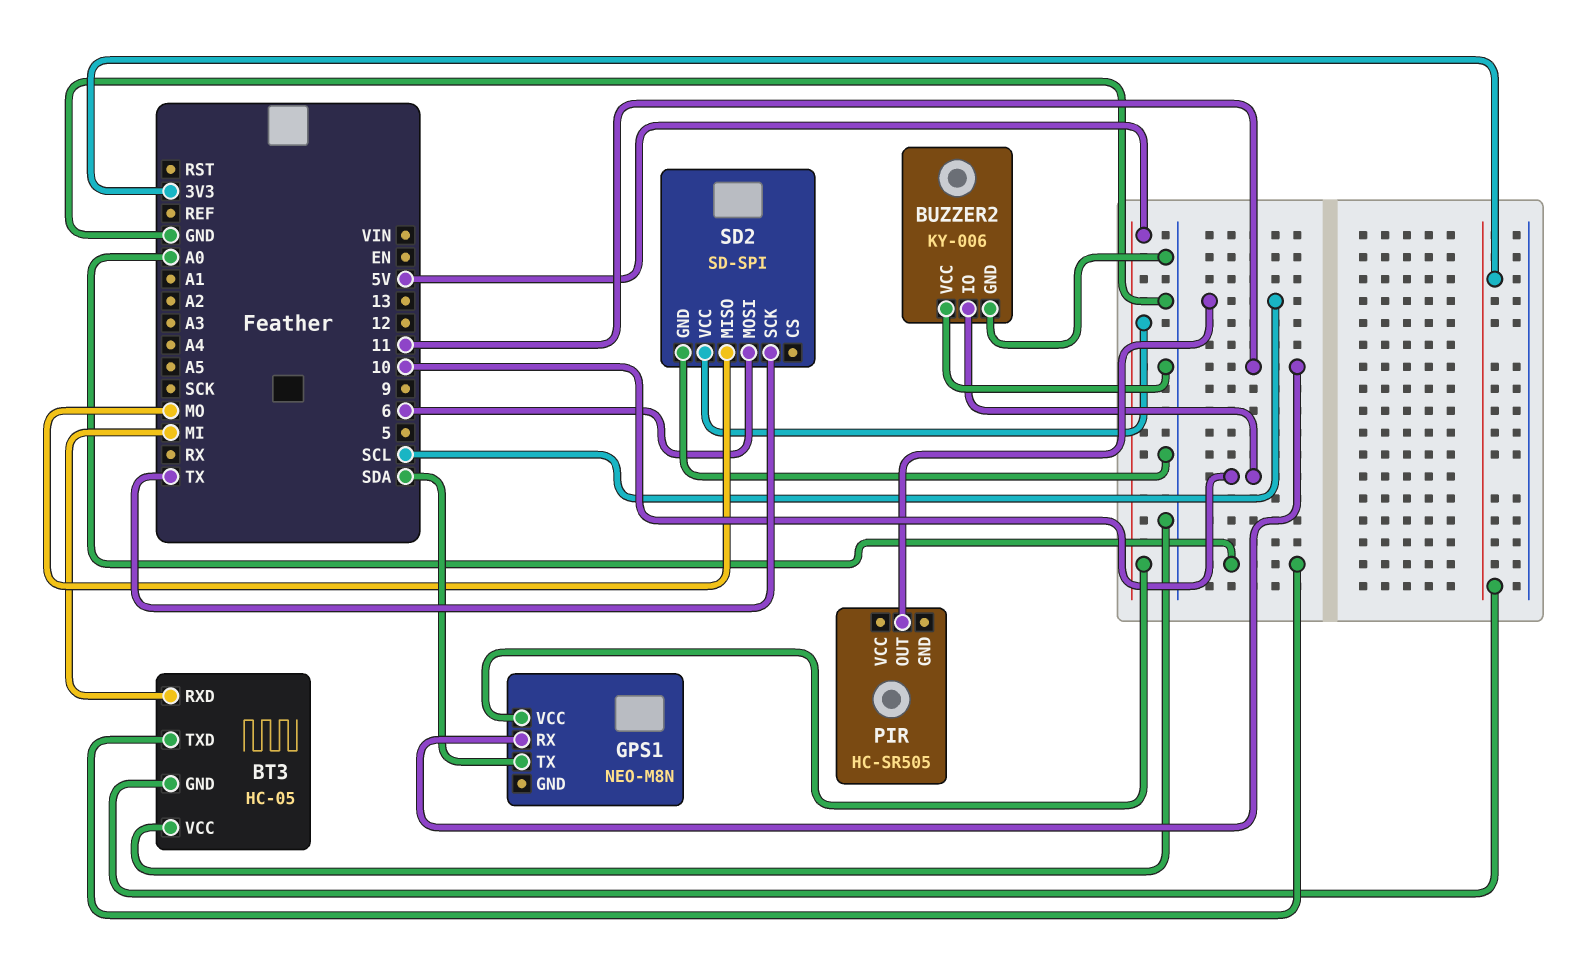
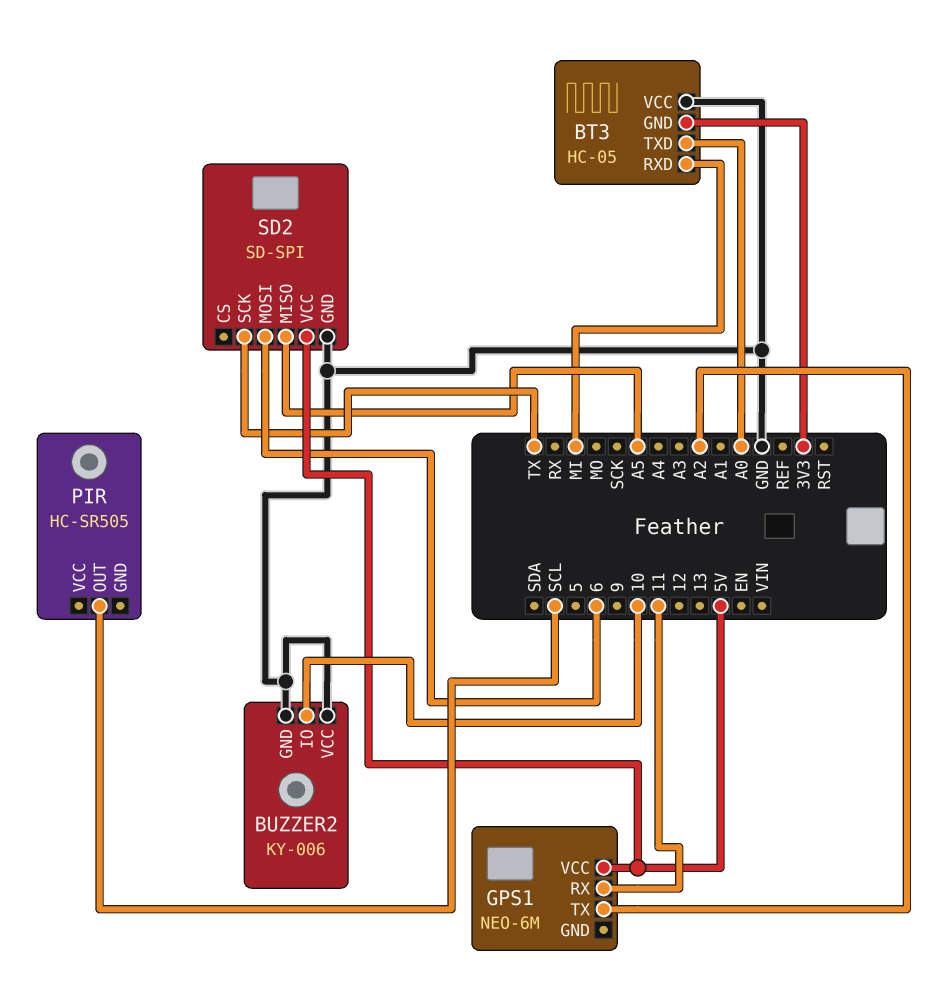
GPS1: NEO-M8N -> NEO-6M
GPS1 pin TX: SDA -> A2
SD2 pin MISO: MO -> A5

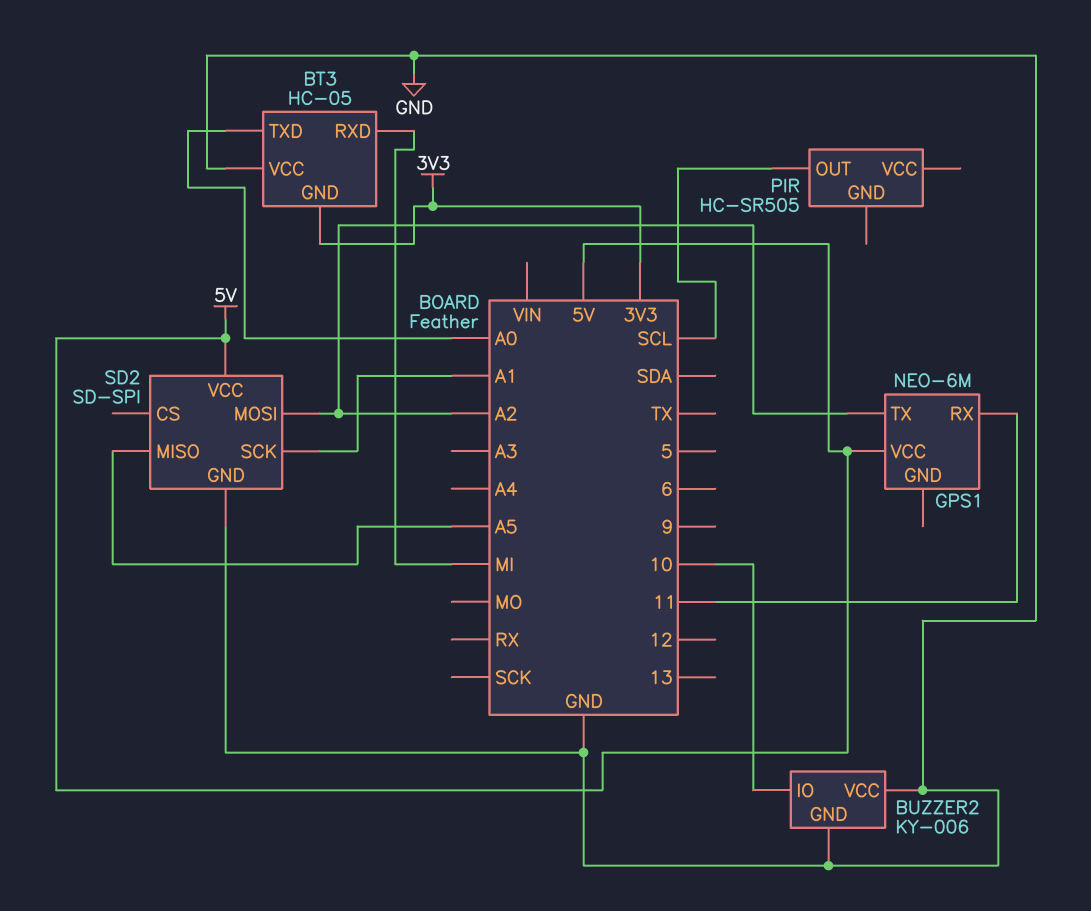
SD2 pin MOSI: 6 -> A2
SD2 pin SCK: TX -> A1

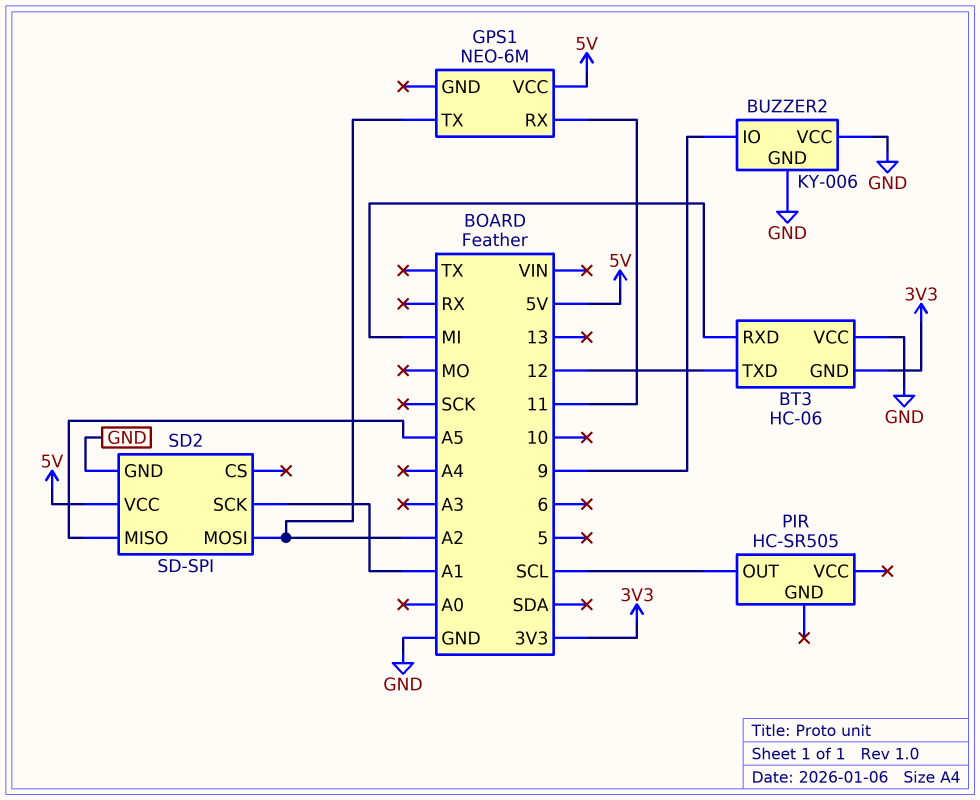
BT3: HC-05 -> HC-06
BT3 pin TXD: A0 -> 12
BUZZER2 pin IO: 10 -> 9

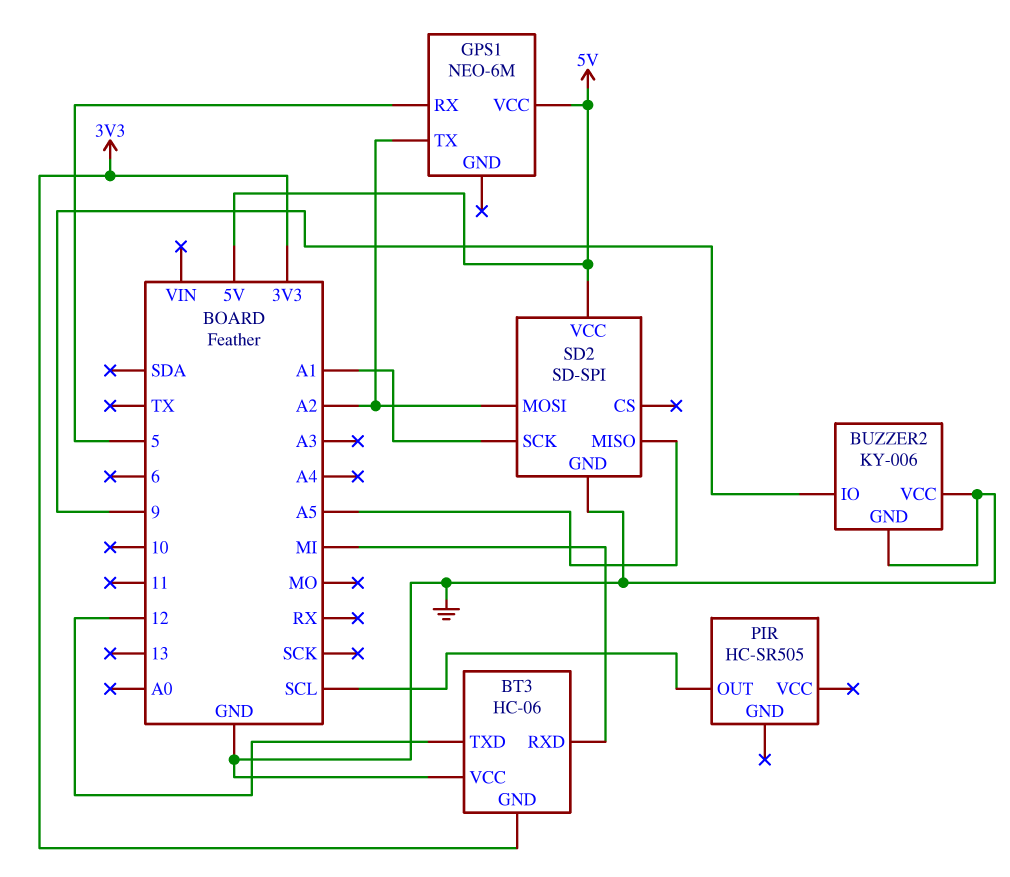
GPS1 pin RX: 11 -> 5

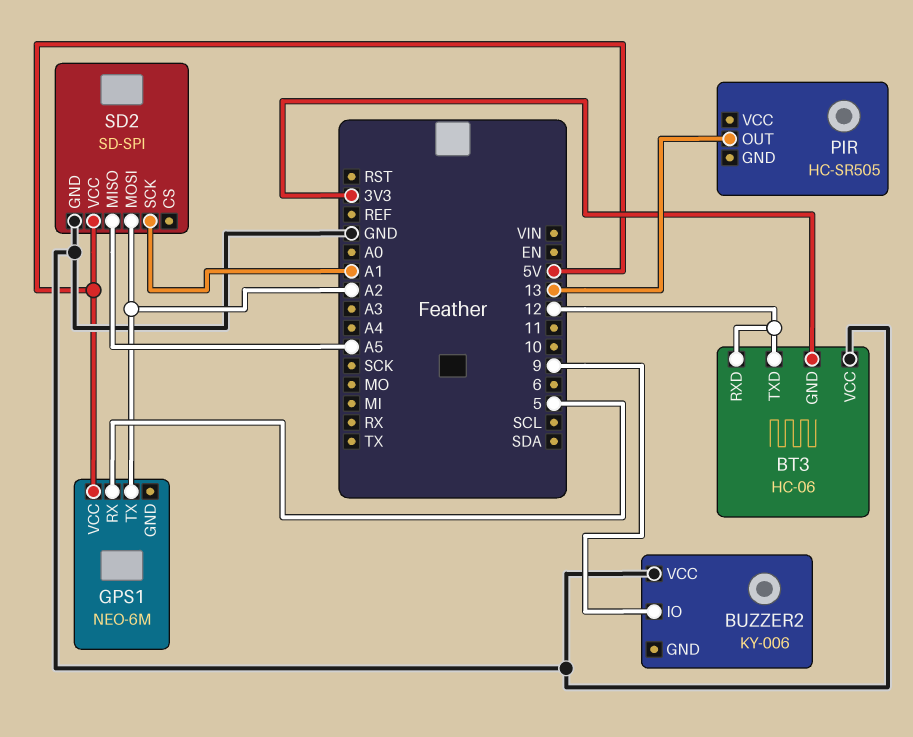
BT3 pin RXD: MI -> 12
BUZZER2 pin GND: GND -> none
PIR pin OUT: SCL -> 13

